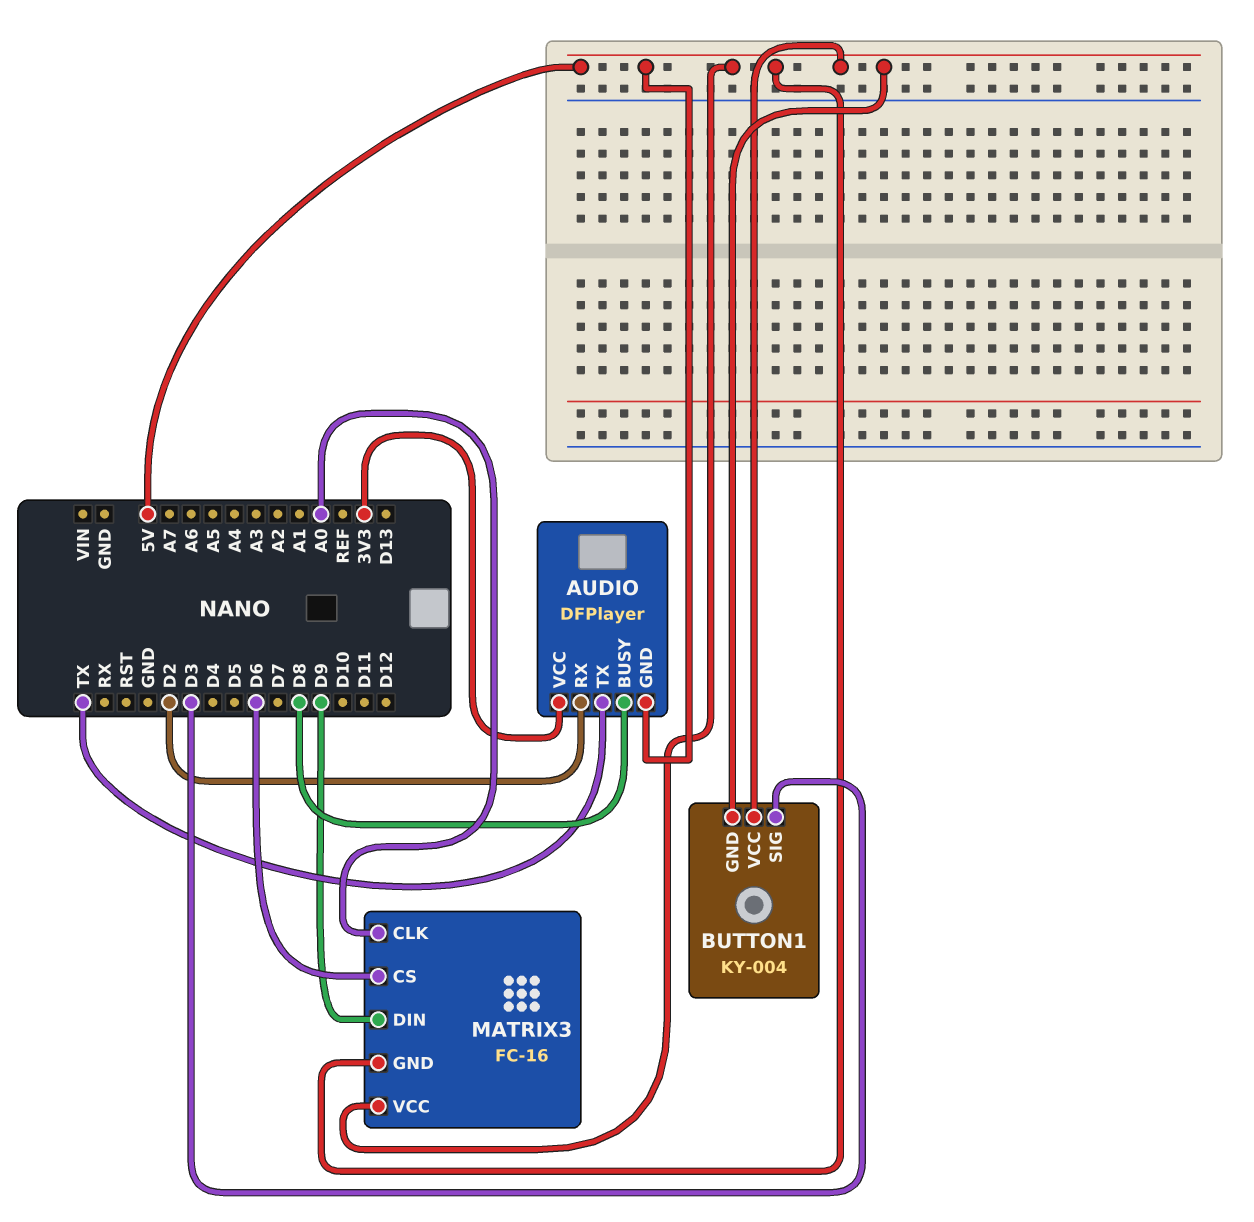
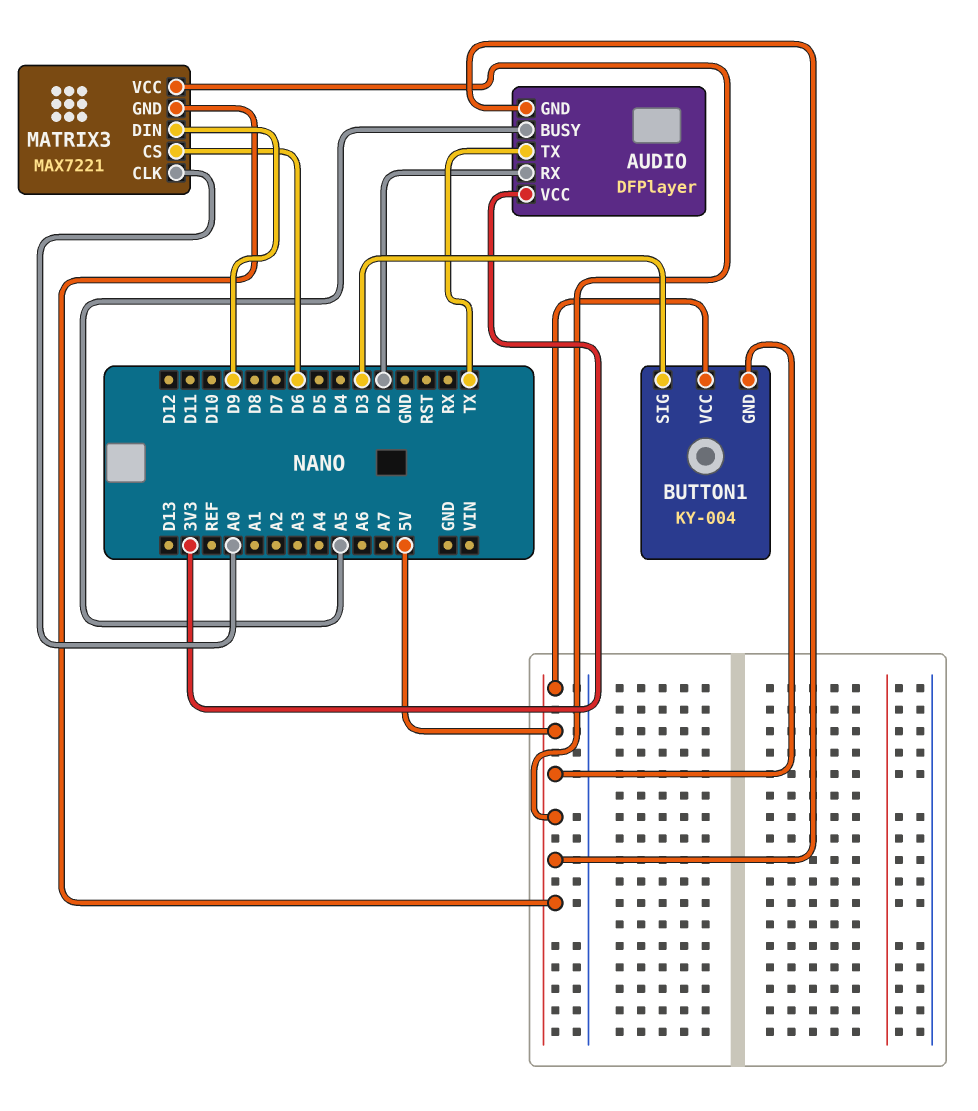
AUDIO pin BUSY: D8 -> A5
MATRIX3: FC-16 -> MAX7221

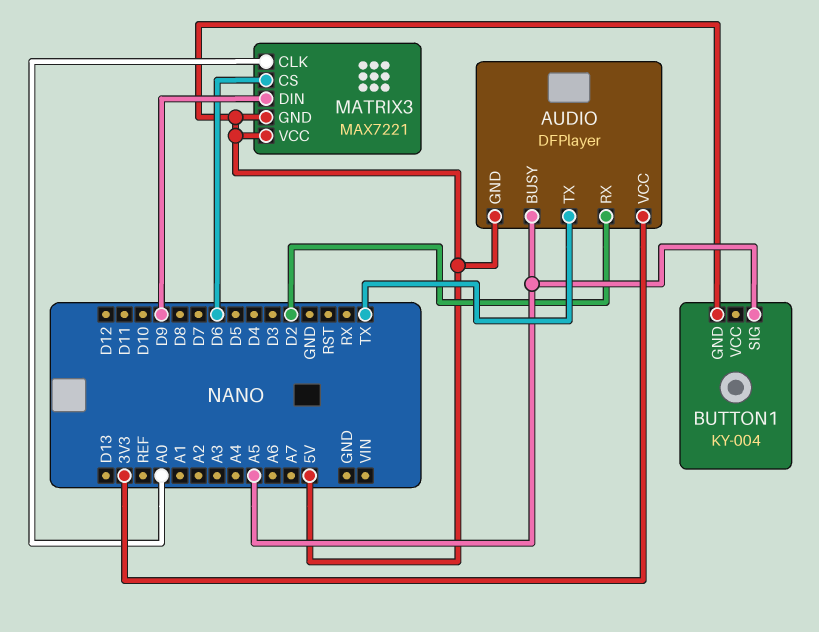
BUTTON1 pin SIG: D3 -> A5
BUTTON1 pin VCC: 5V -> none

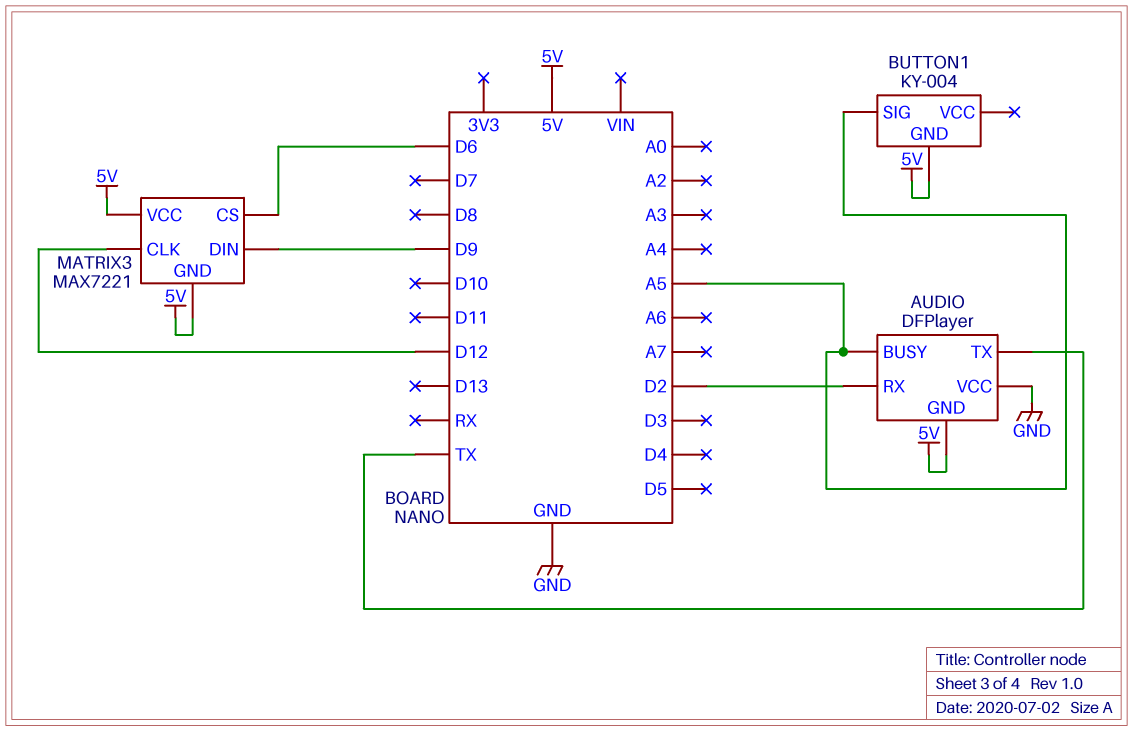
AUDIO pin VCC: 3V3 -> GND
MATRIX3 pin CLK: A0 -> D12

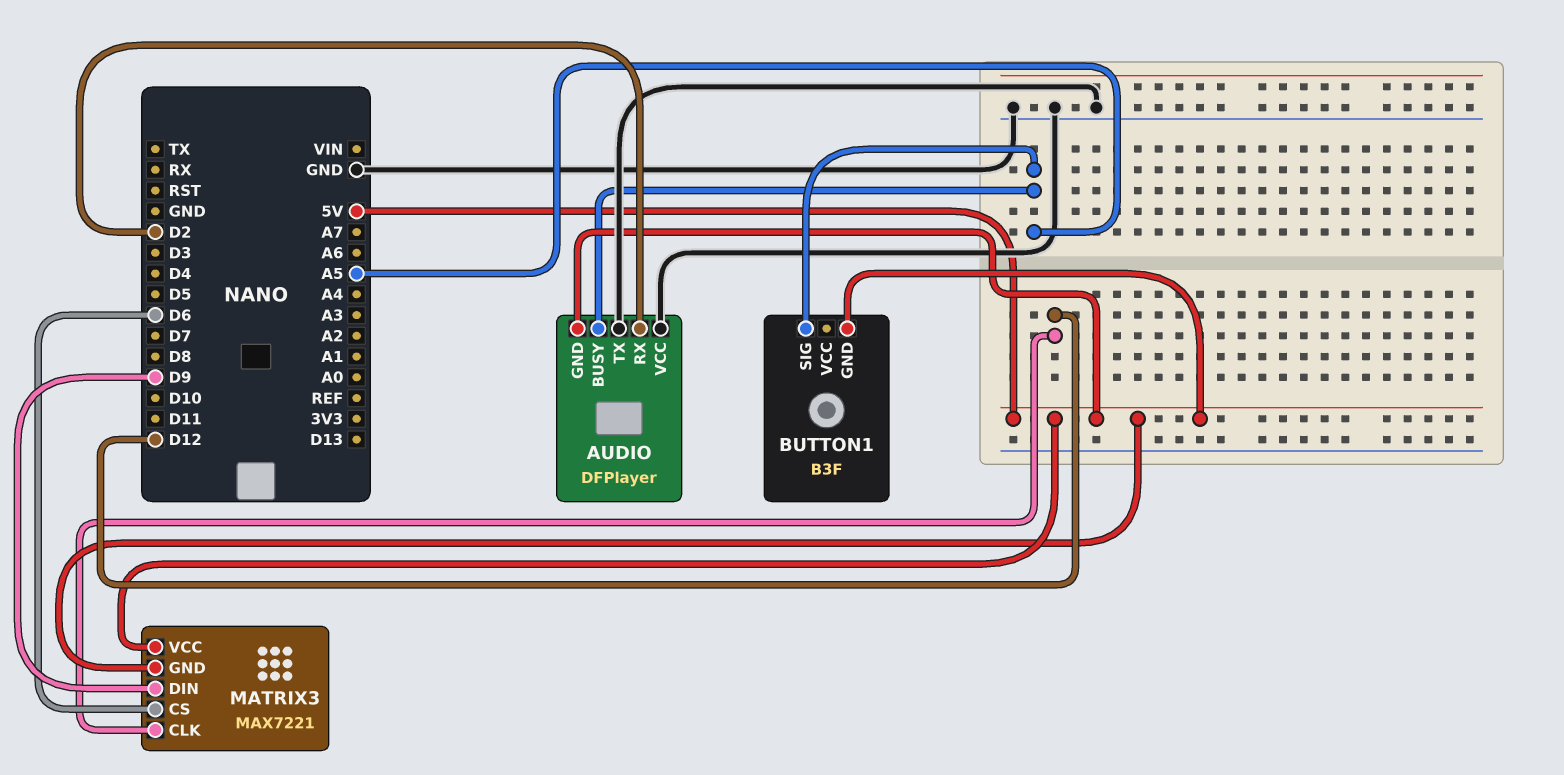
AUDIO pin TX: TX -> GND
BUTTON1: KY-004 -> B3F

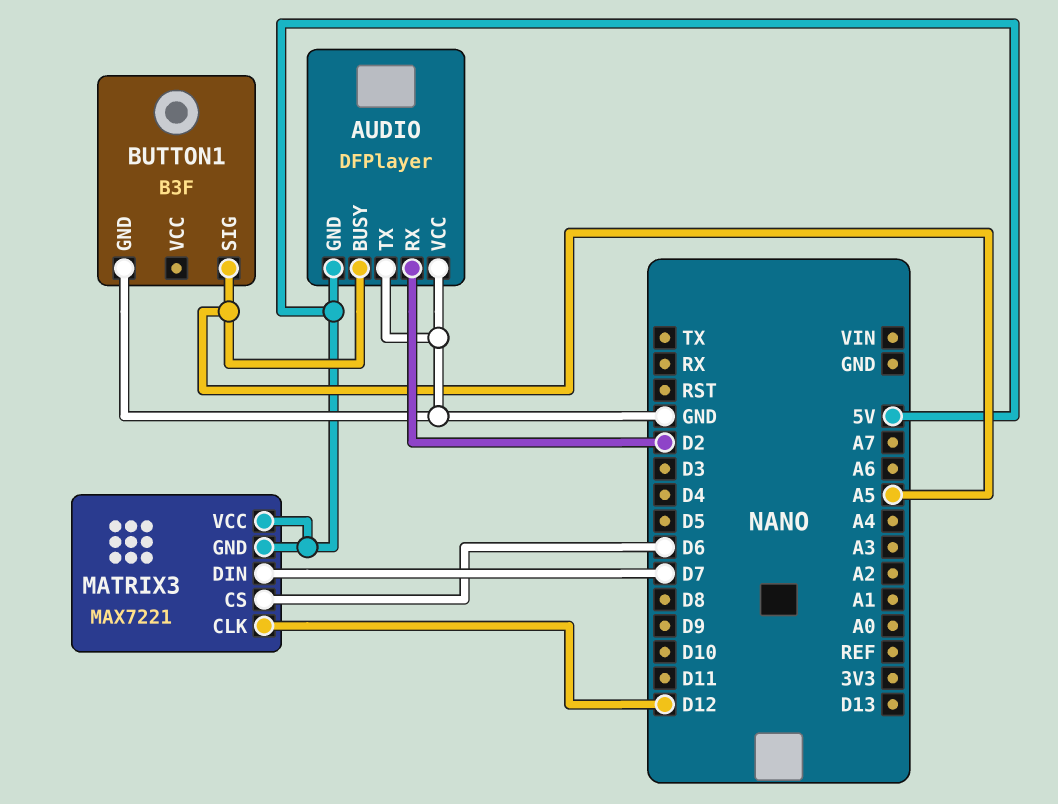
BUTTON1 pin GND: 5V -> GND
MATRIX3 pin DIN: D9 -> D7

